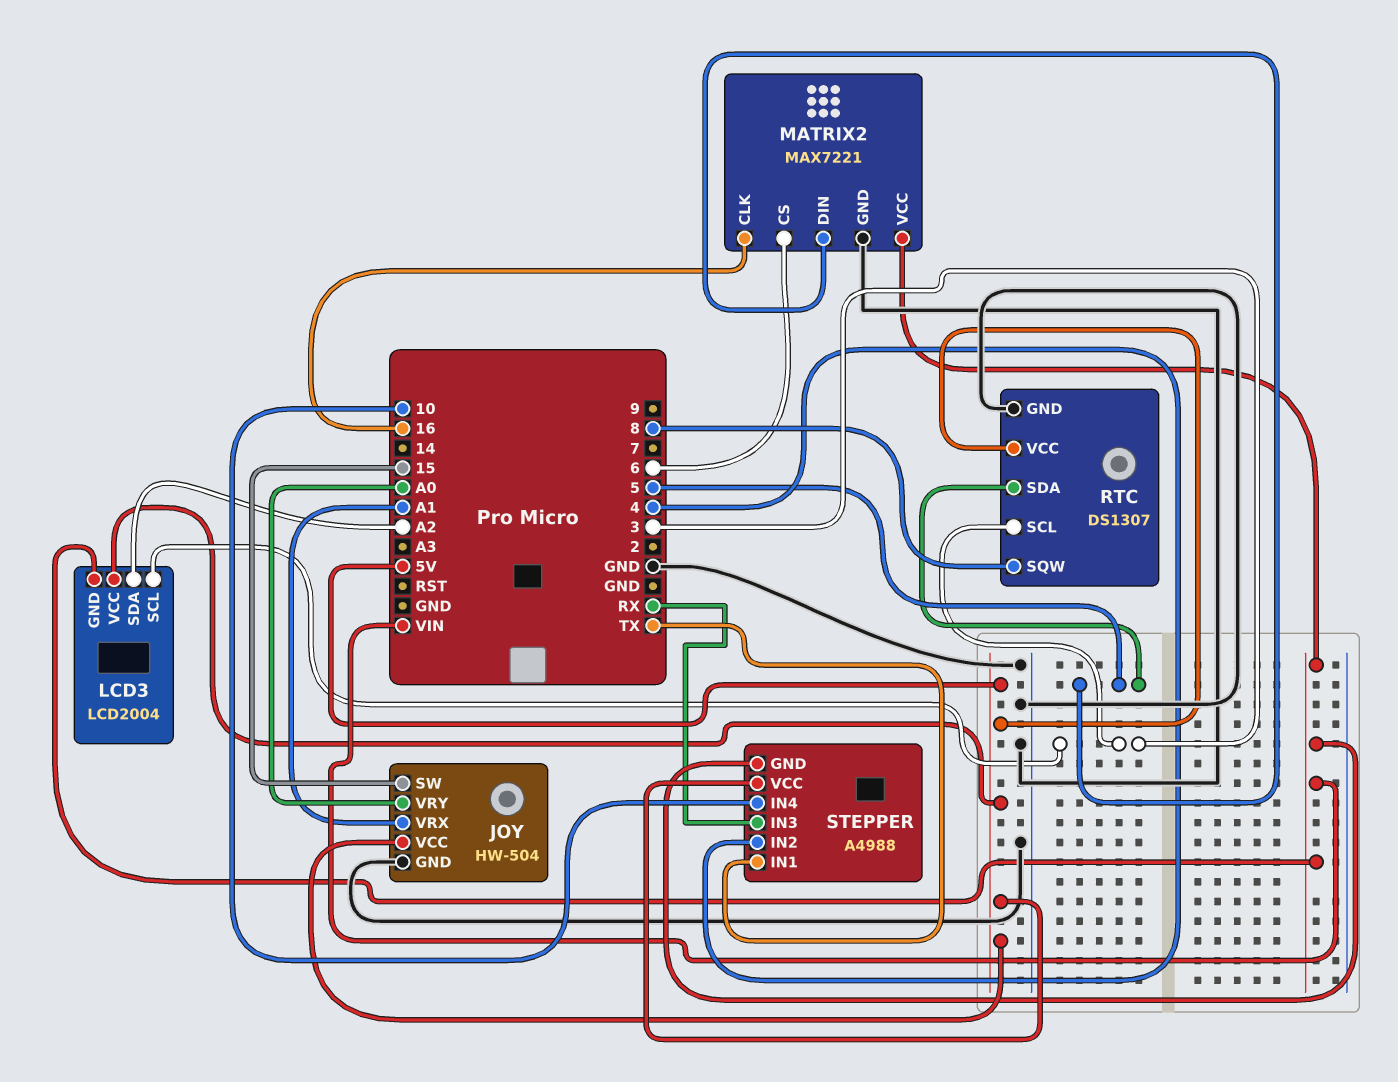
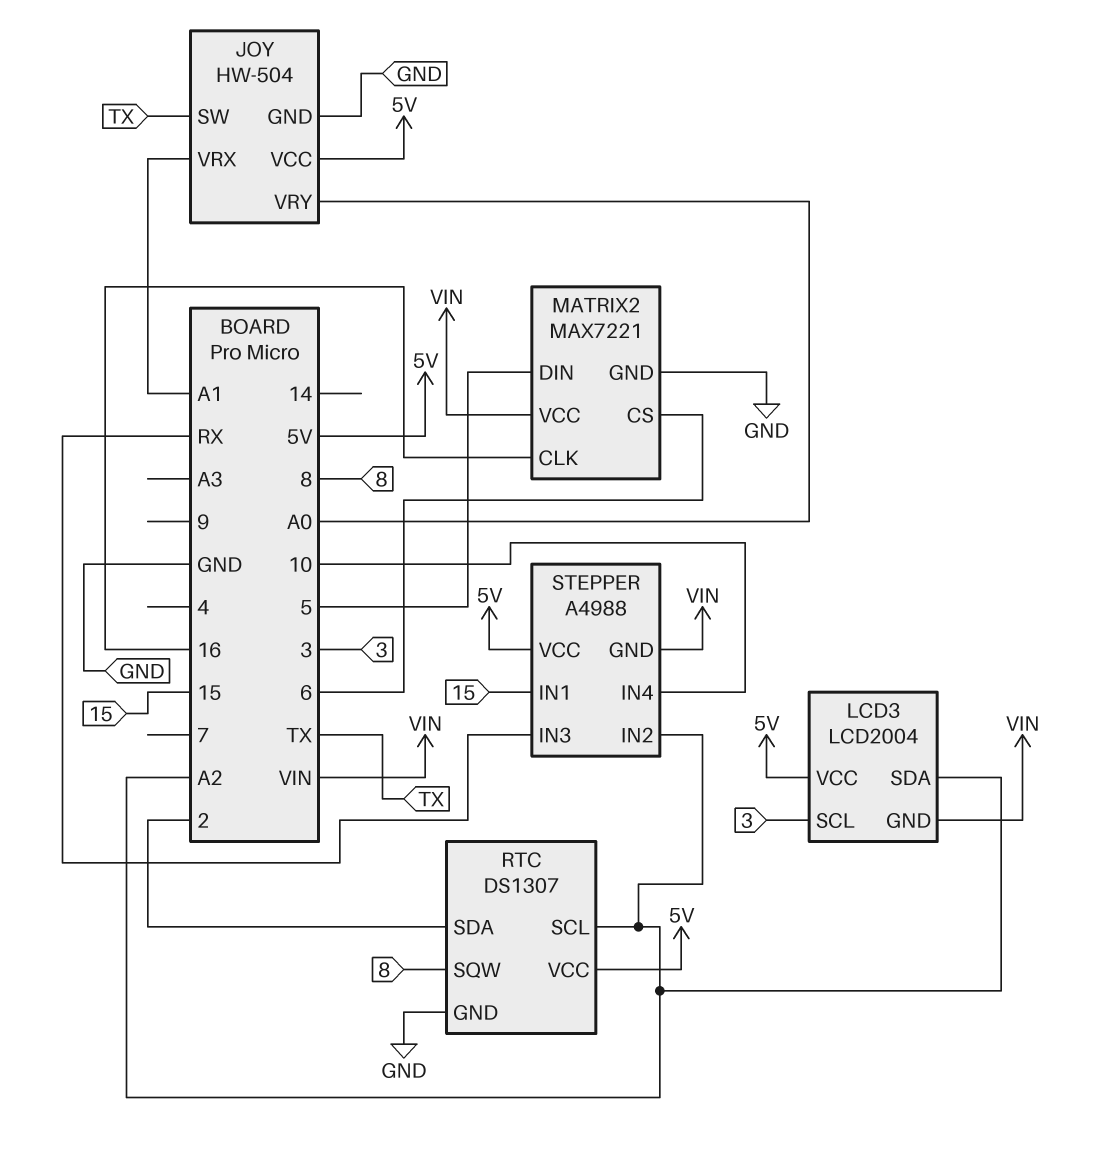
JOY pin SW: 15 -> TX
RTC pin SCL: 3 -> A2
RTC pin SDA: 5 -> 2
STEPPER pin IN1: TX -> 15
STEPPER pin IN2: 4 -> A2

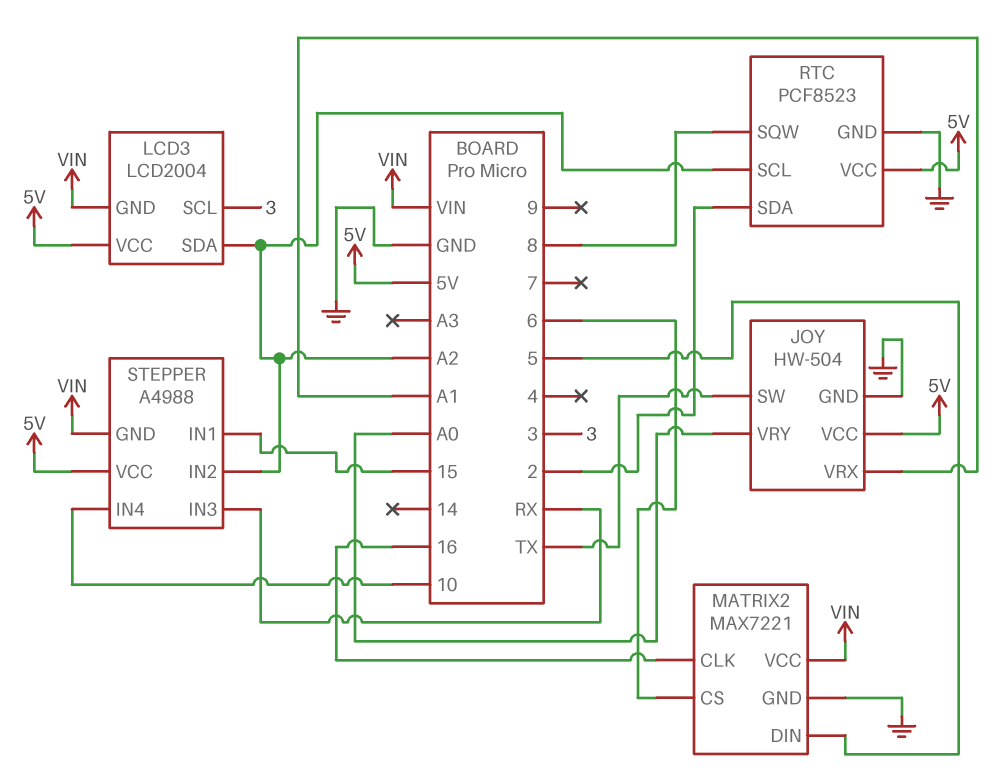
RTC: DS1307 -> PCF8523

